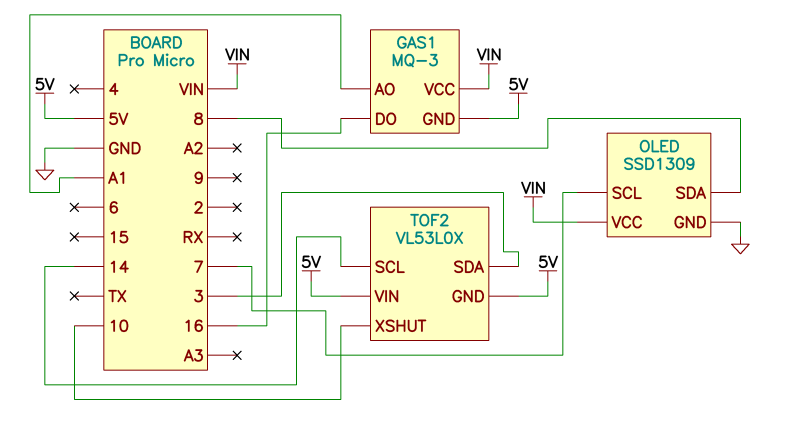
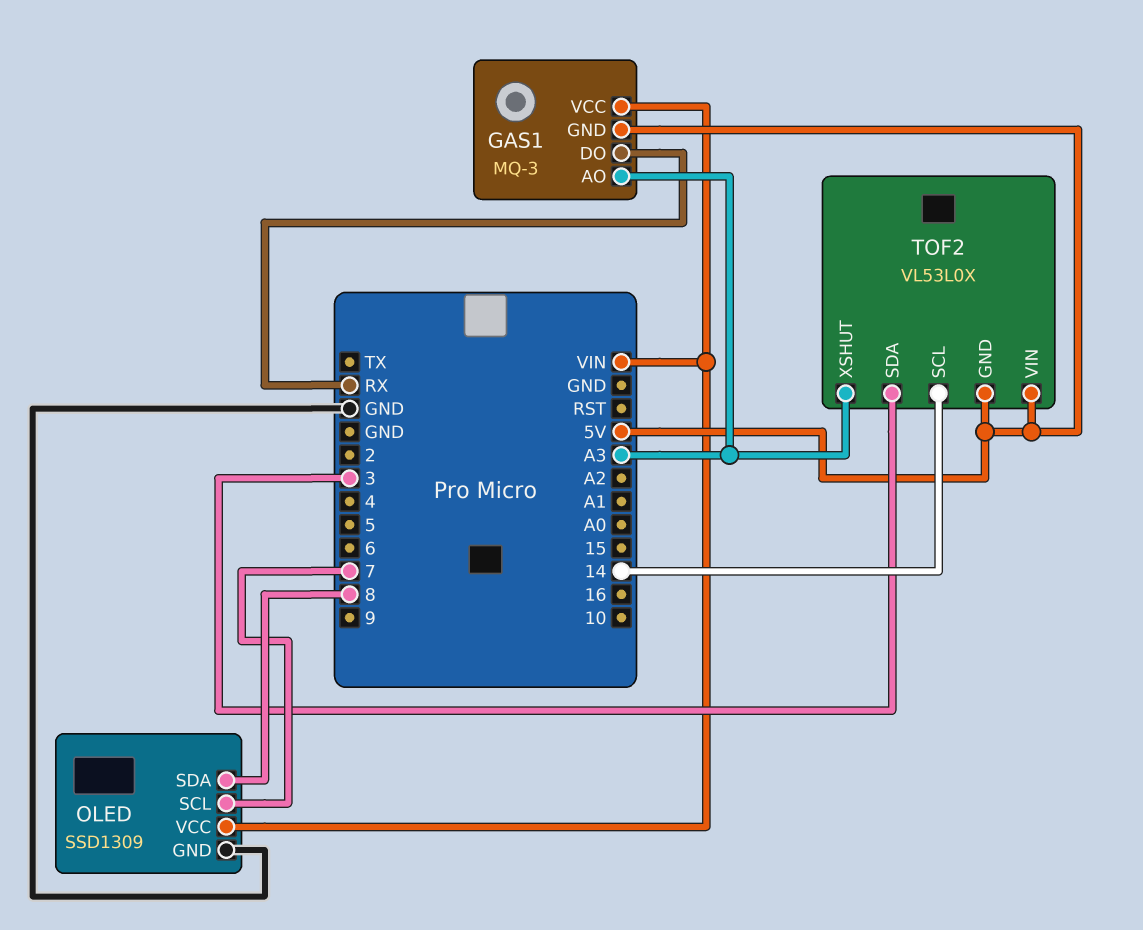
GAS1 pin AO: A1 -> A3
GAS1 pin DO: 16 -> RX
TOF2 pin XSHUT: 10 -> A3

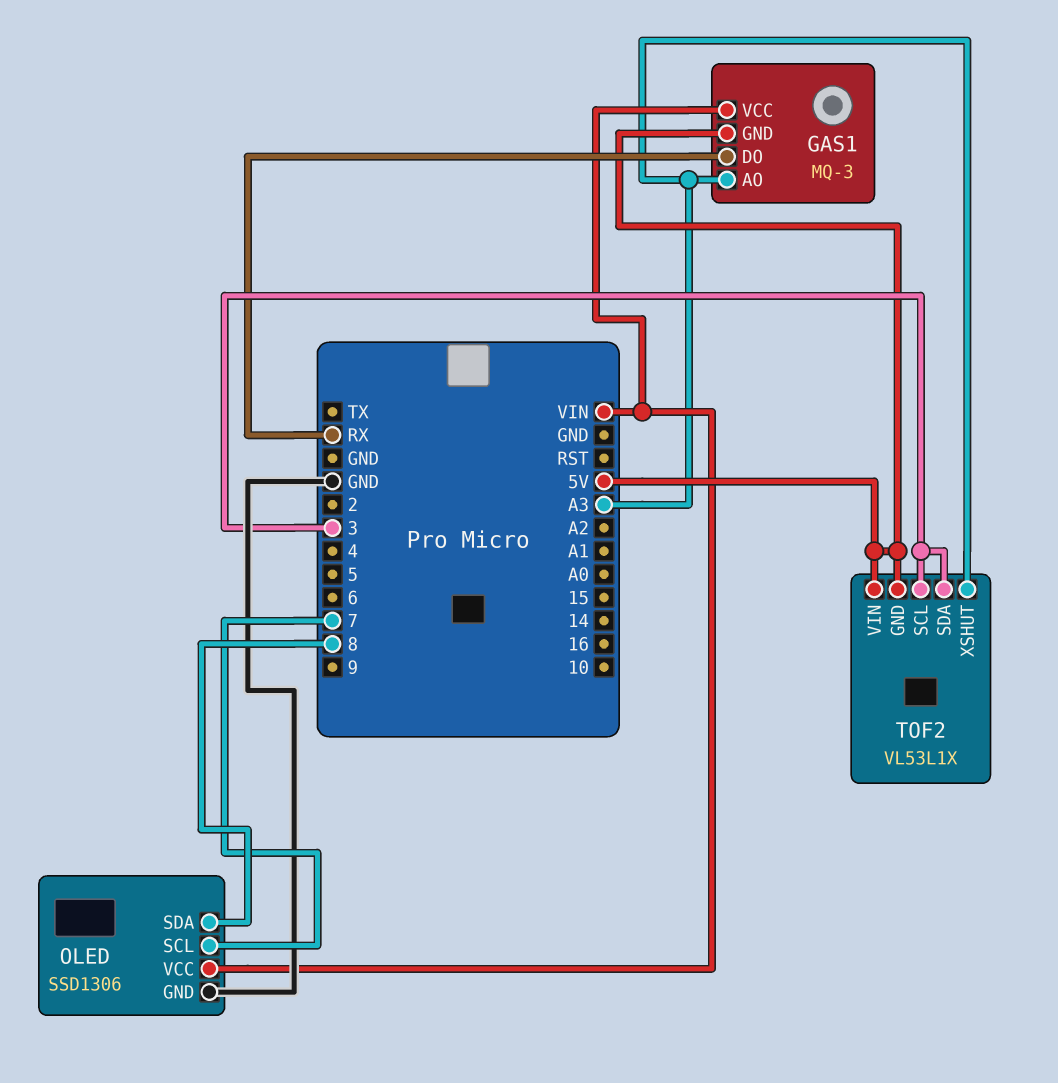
OLED: SSD1309 -> SSD1306
TOF2: VL53L0X -> VL53L1X
TOF2 pin SCL: 14 -> 3

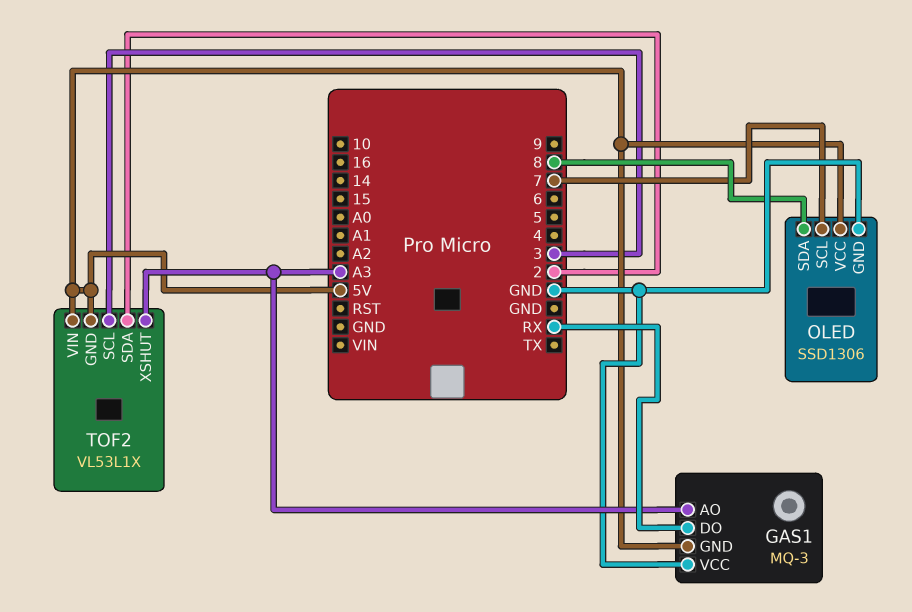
GAS1 pin VCC: VIN -> GND
OLED pin VCC: VIN -> 5V
TOF2 pin SDA: 3 -> 2

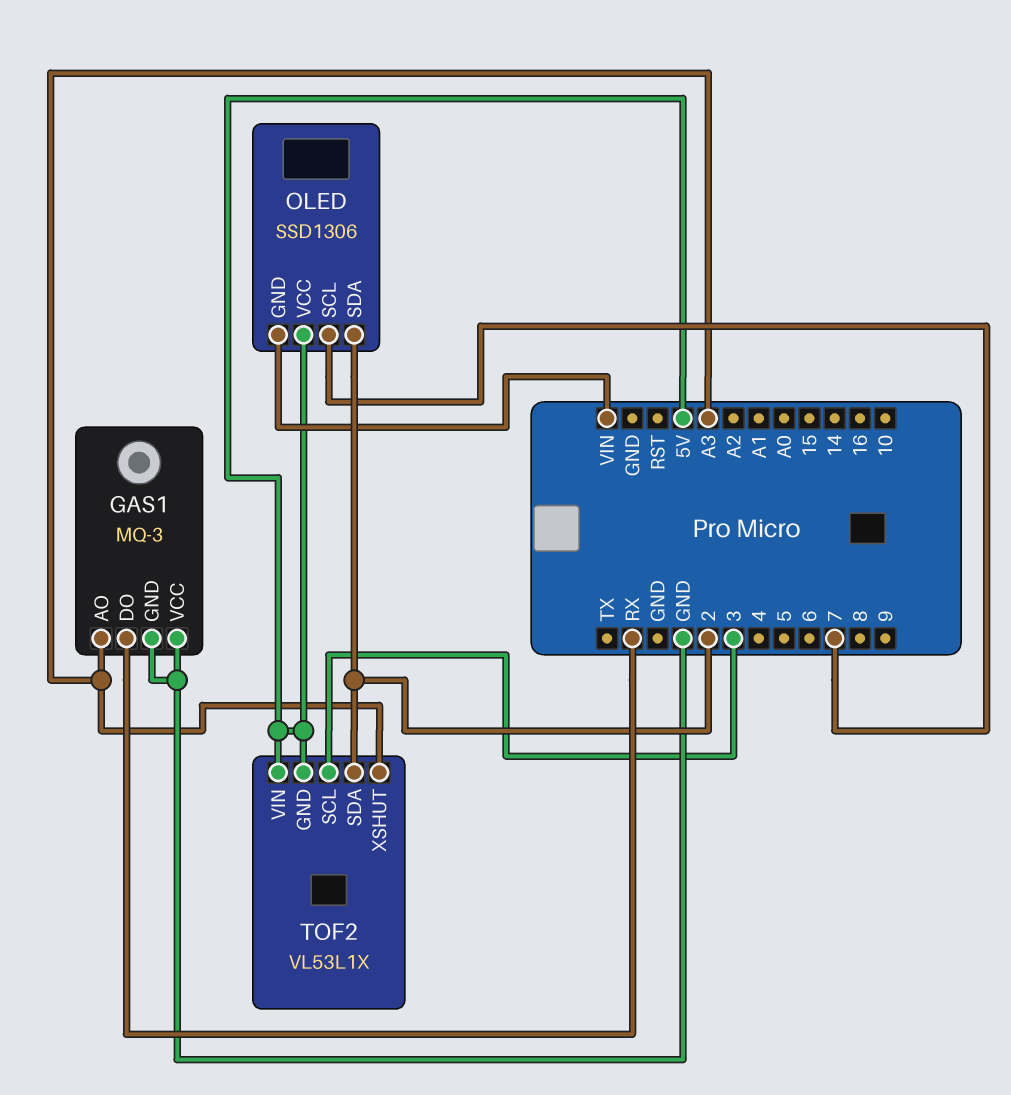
GAS1 pin GND: 5V -> GND
OLED pin GND: GND -> VIN
OLED pin SDA: 8 -> 2

